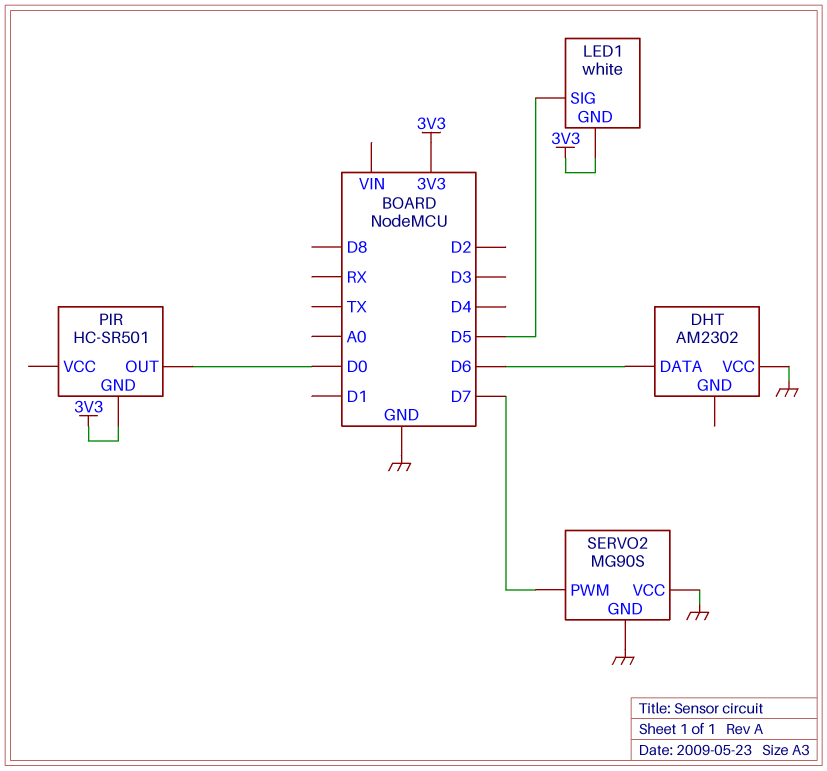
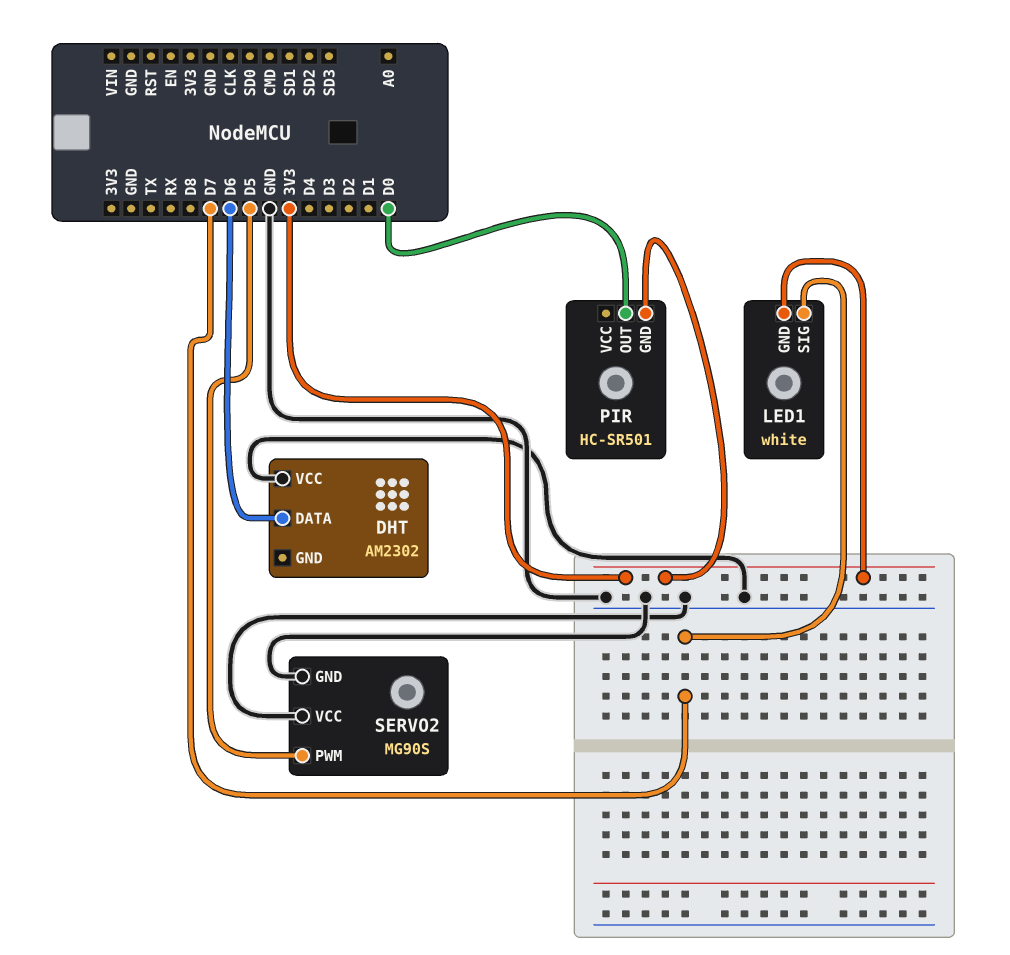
LED1 pin SIG: D5 -> D7
SERVO2 pin PWM: D7 -> D5

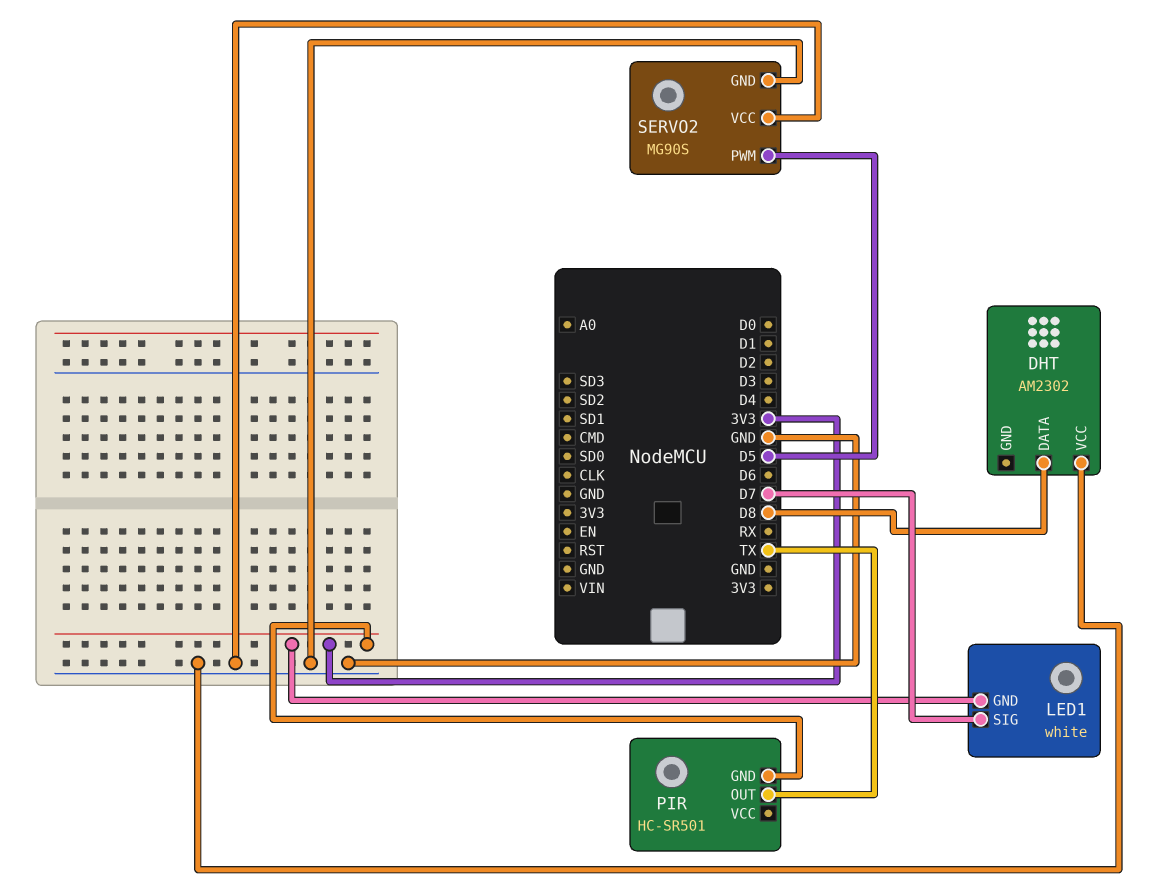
DHT pin DATA: D6 -> D8
PIR pin OUT: D0 -> TX

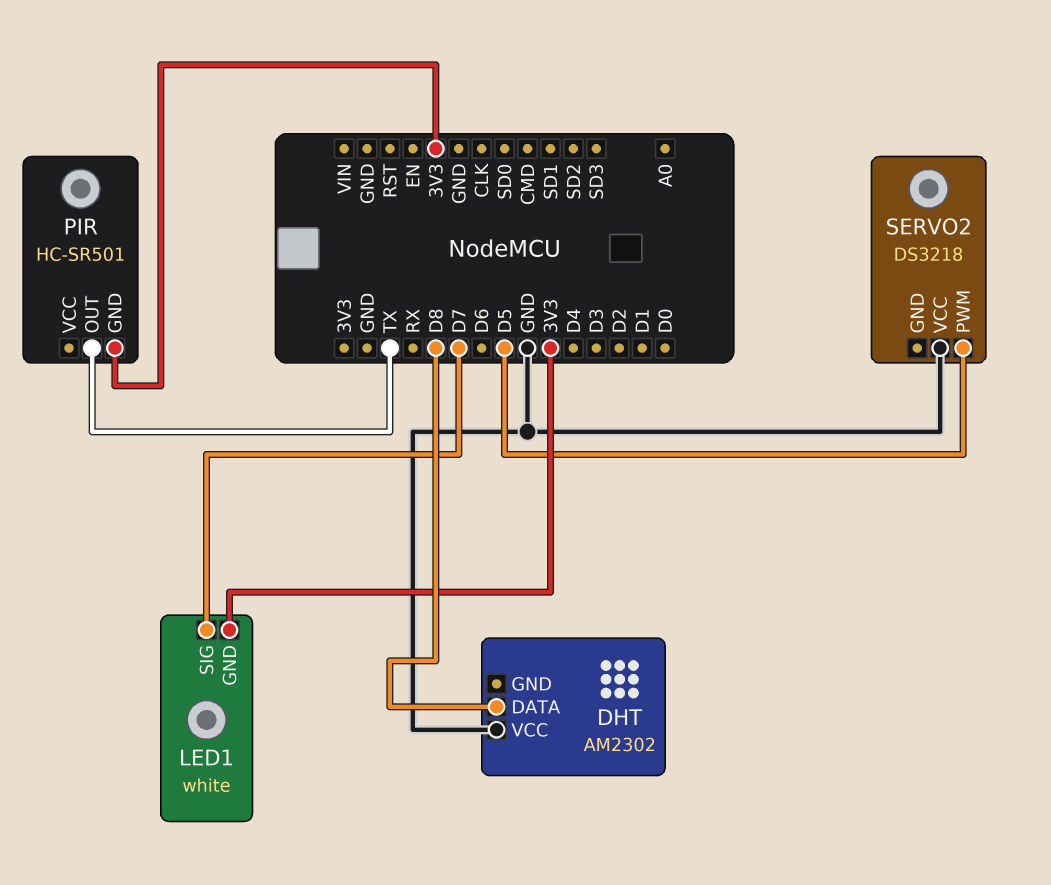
SERVO2: MG90S -> DS3218
SERVO2 pin GND: GND -> none

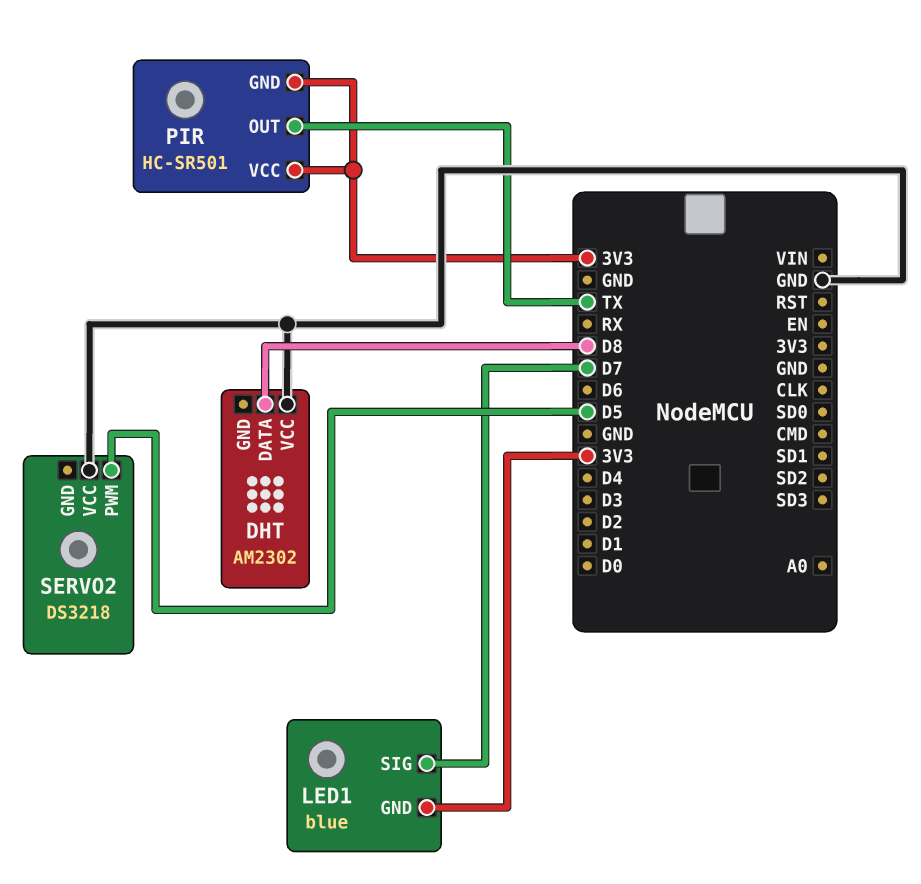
LED1: white -> blue
PIR pin VCC: none -> 3V3

